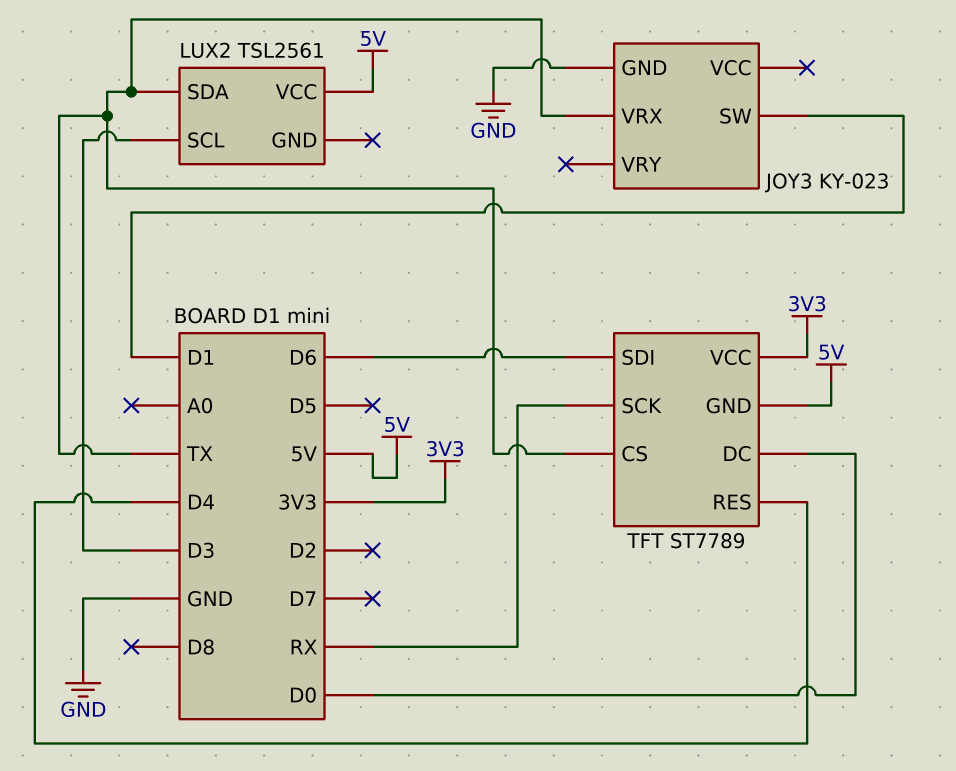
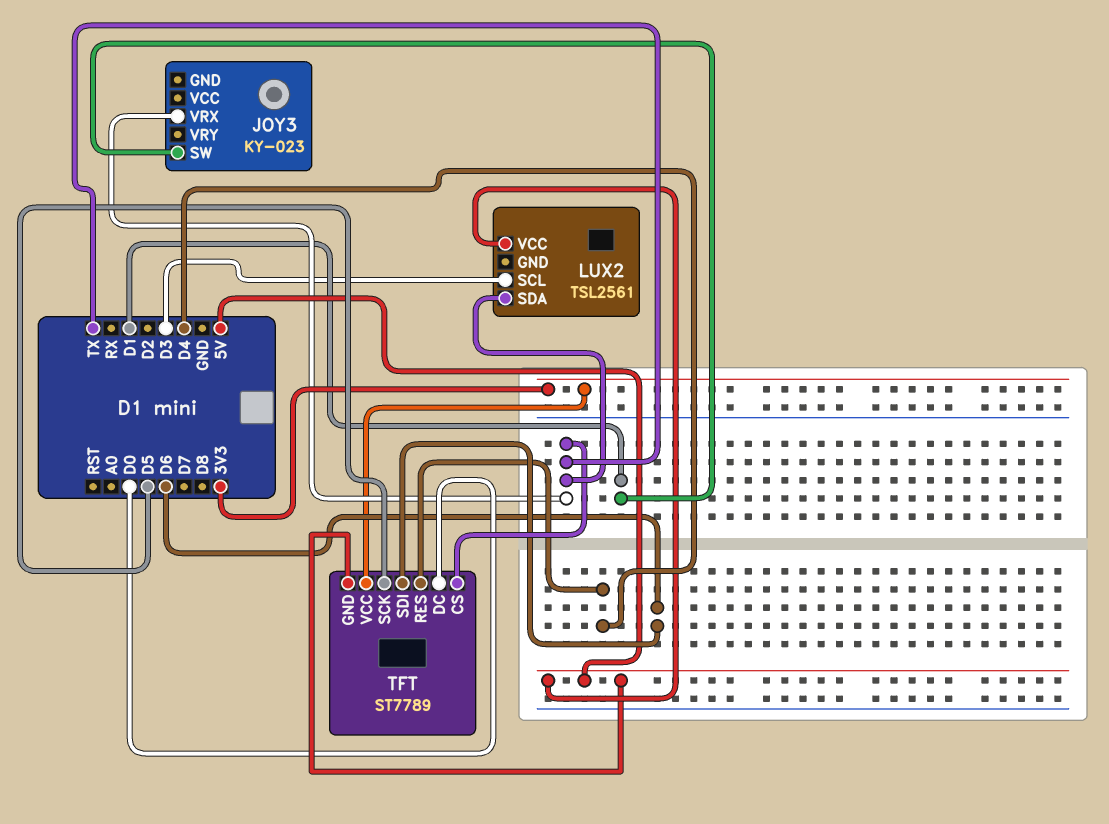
JOY3 pin GND: GND -> none
TFT pin SCK: RX -> D5

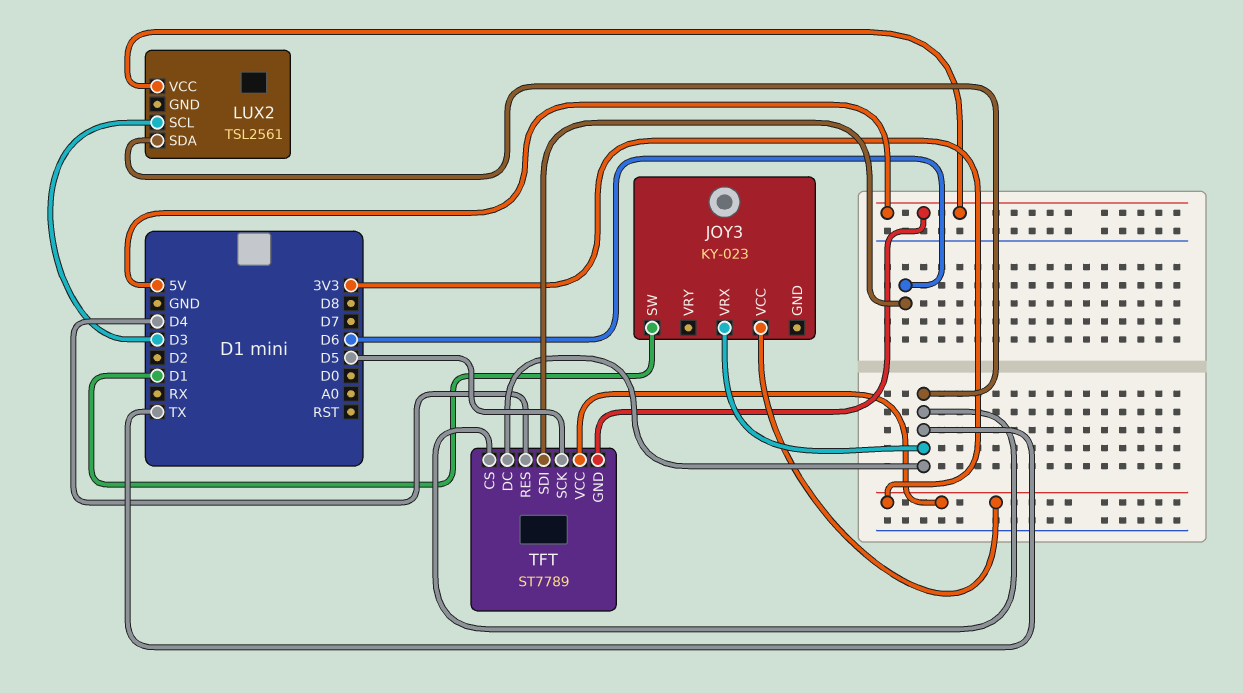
JOY3 pin VCC: none -> 3V3
TFT pin DC: D0 -> TX

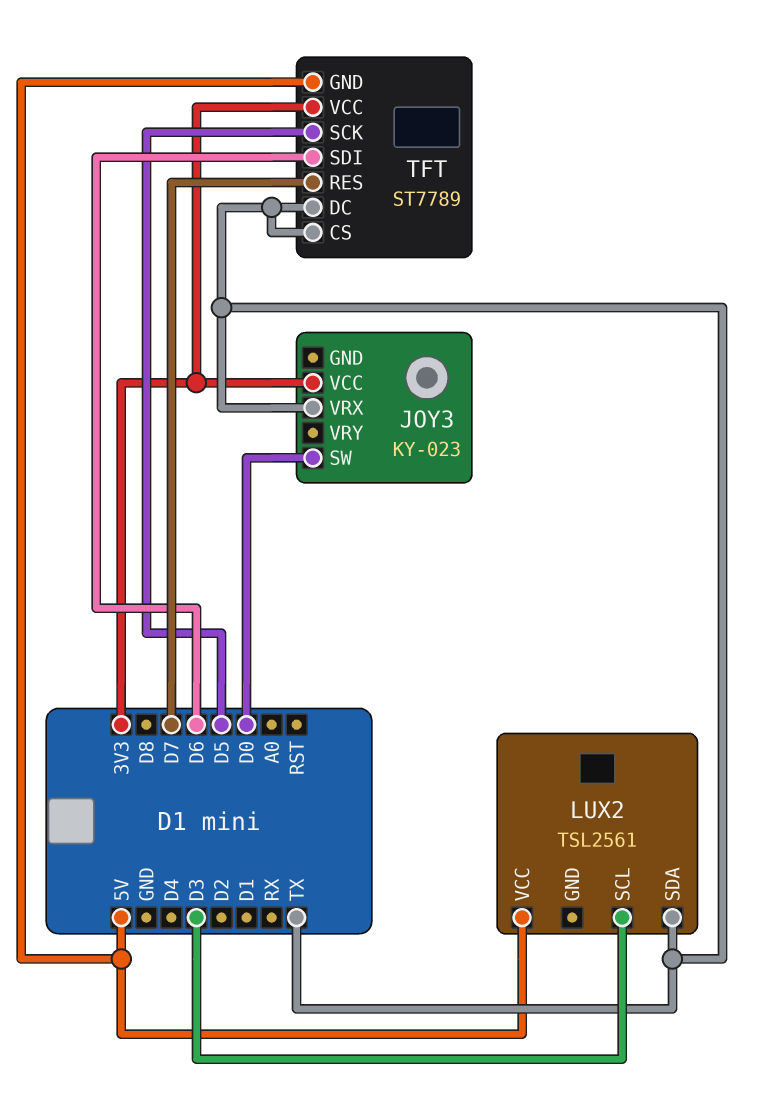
JOY3 pin SW: D1 -> D0
TFT pin RES: D4 -> D7

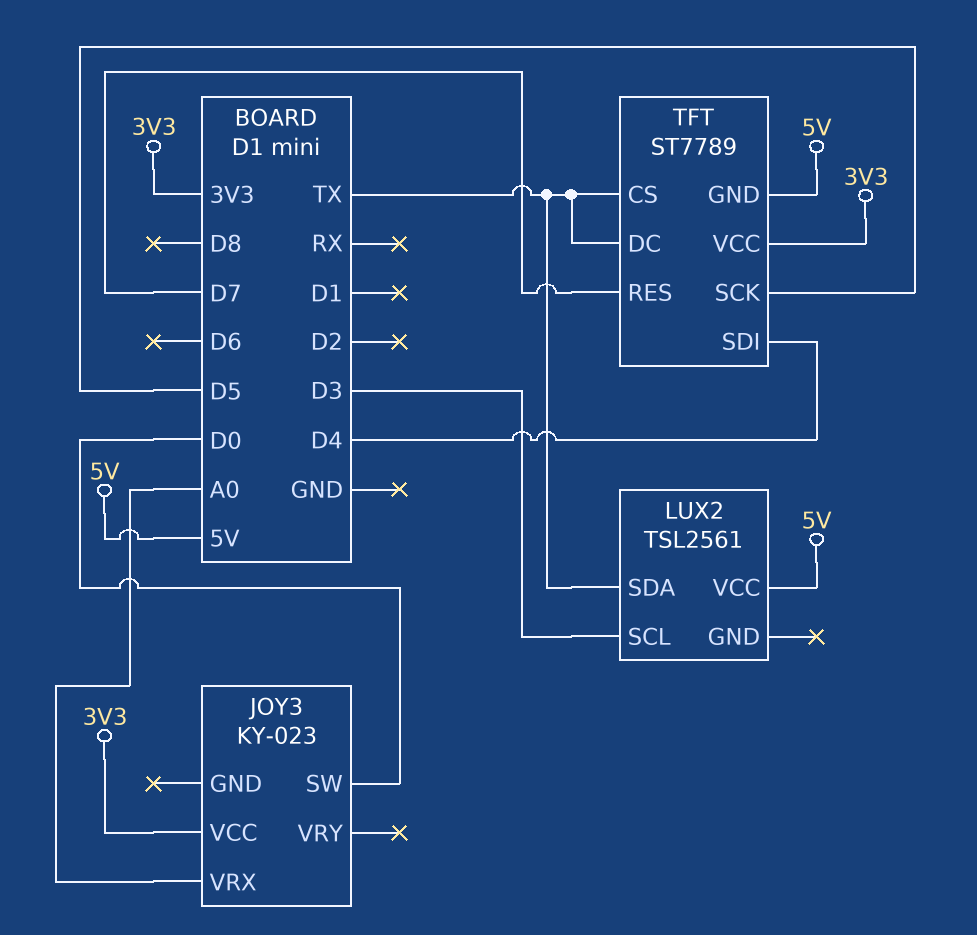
JOY3 pin VRX: TX -> A0
TFT pin SDI: D6 -> D4

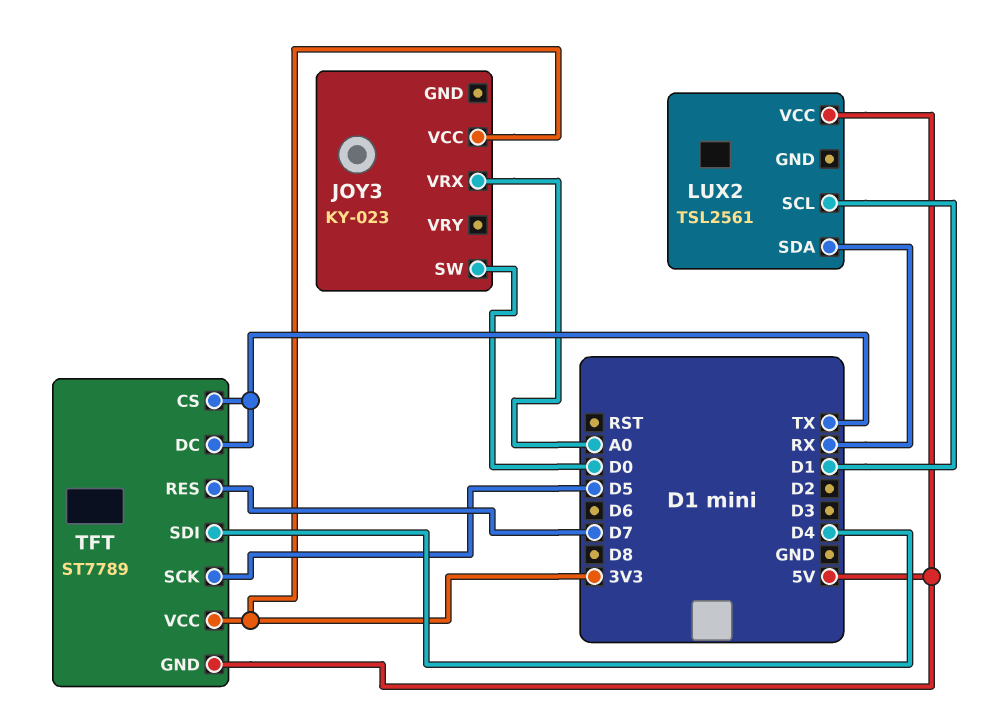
LUX2 pin SCL: D3 -> D1
LUX2 pin SDA: TX -> RX

